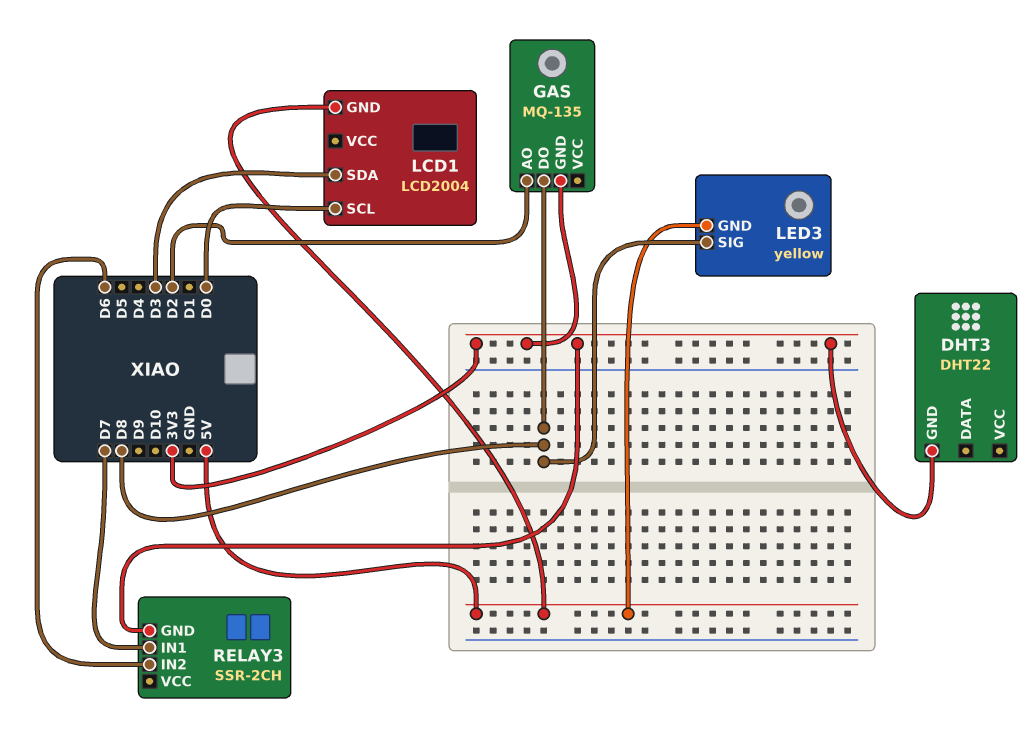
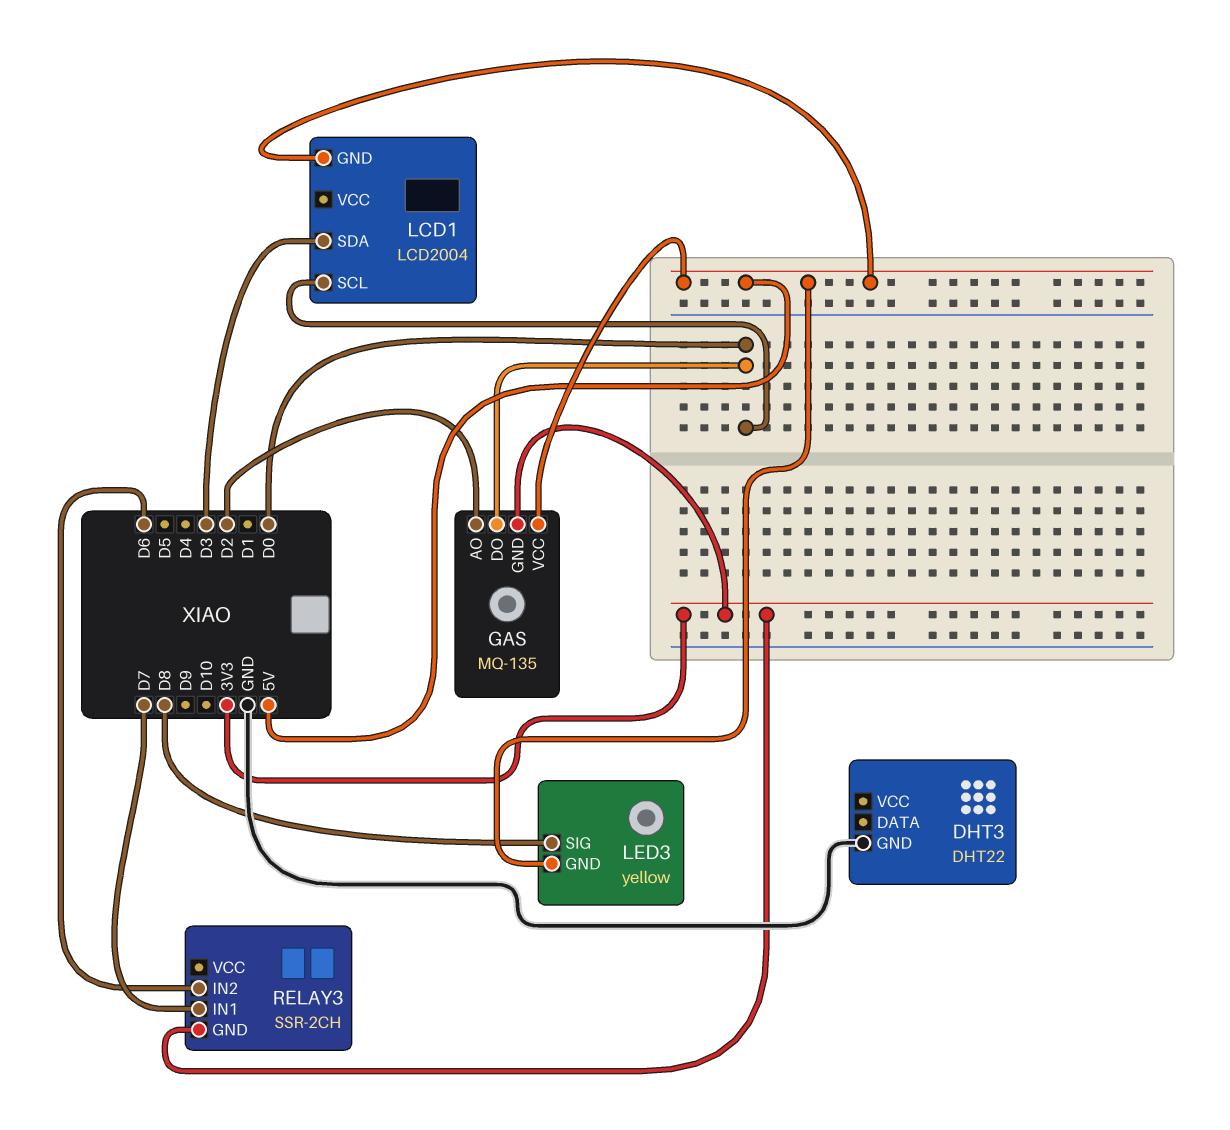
DHT3 pin GND: 3V3 -> GND
GAS pin DO: D8 -> D0
GAS pin VCC: none -> 5V

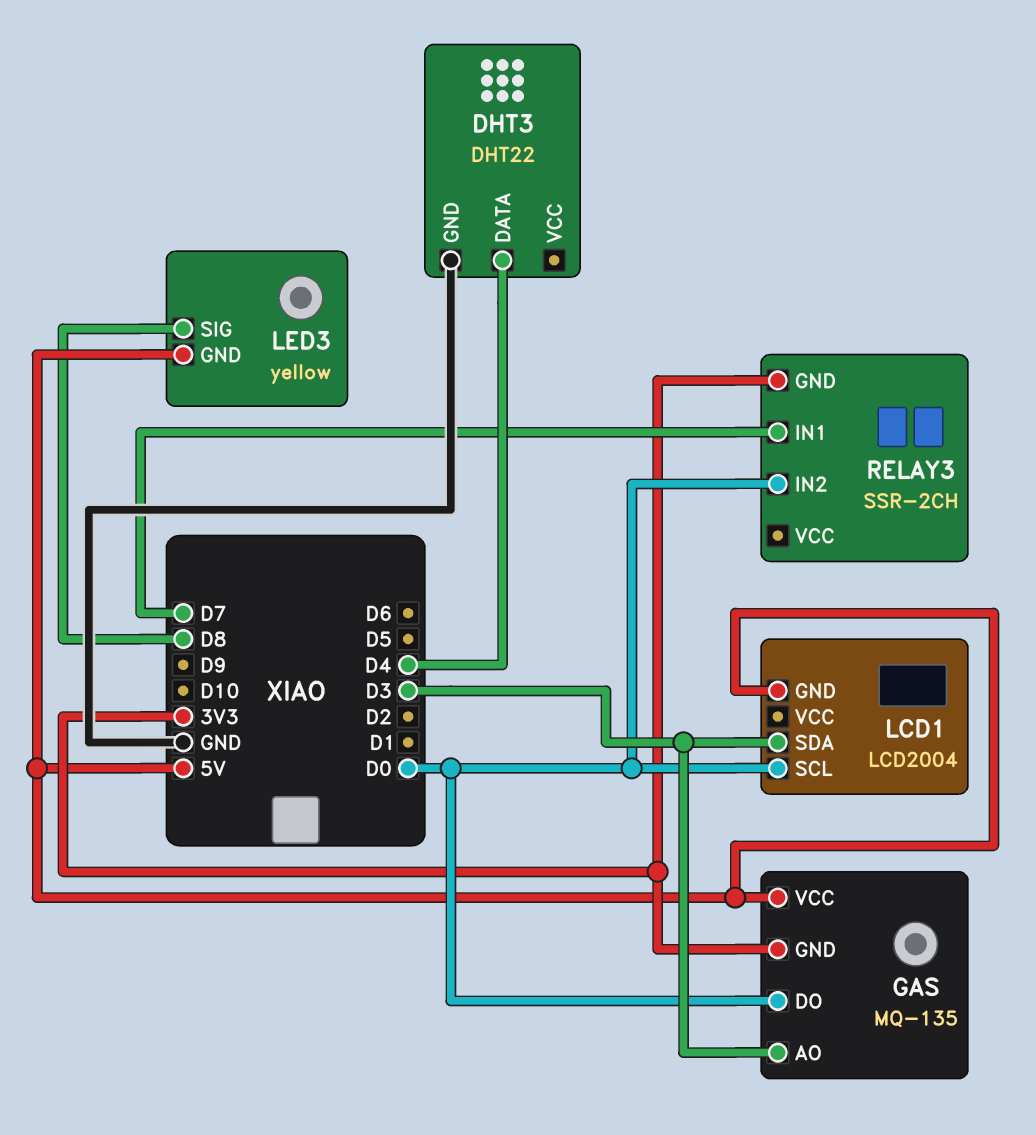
DHT3 pin DATA: none -> D4
GAS pin AO: D2 -> D3
RELAY3 pin IN2: D6 -> D0

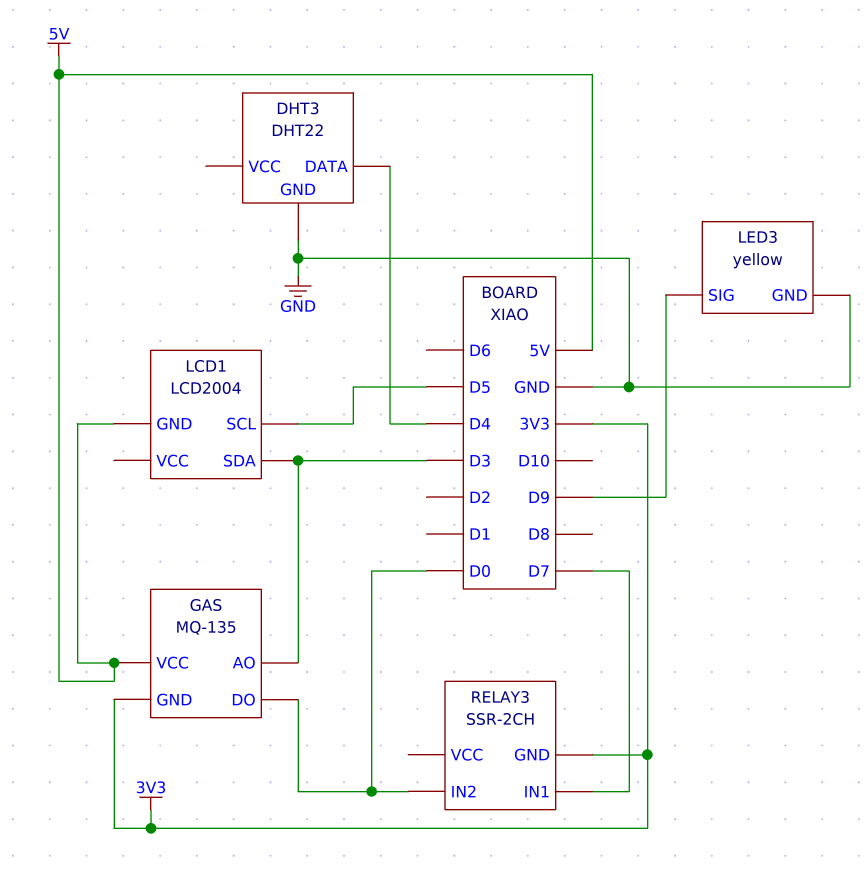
LCD1 pin SCL: D0 -> D5
LED3 pin GND: 5V -> GND
LED3 pin SIG: D8 -> D9

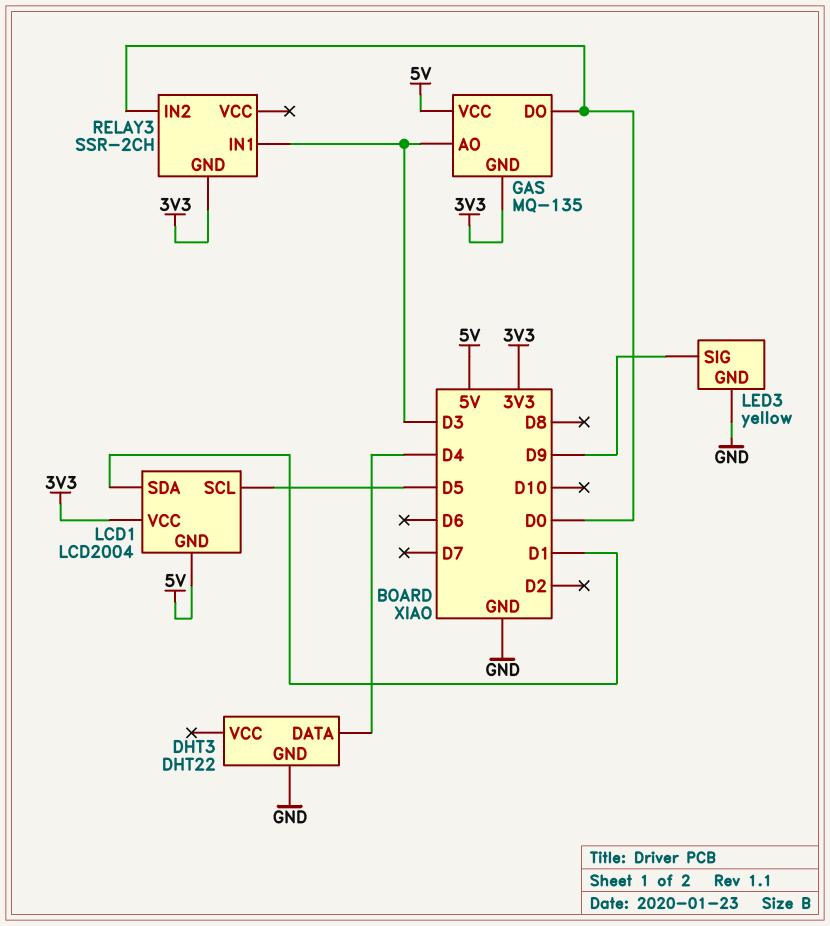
LCD1 pin SDA: D3 -> D1
LCD1 pin VCC: none -> 3V3
RELAY3 pin IN1: D7 -> D3

